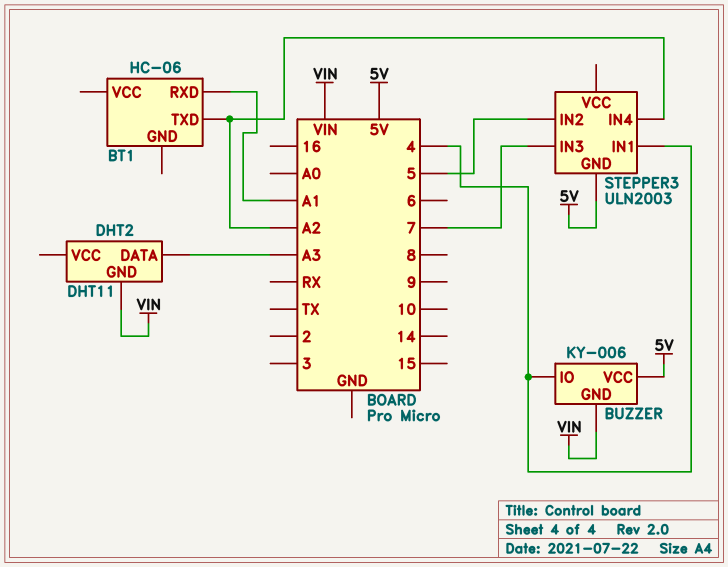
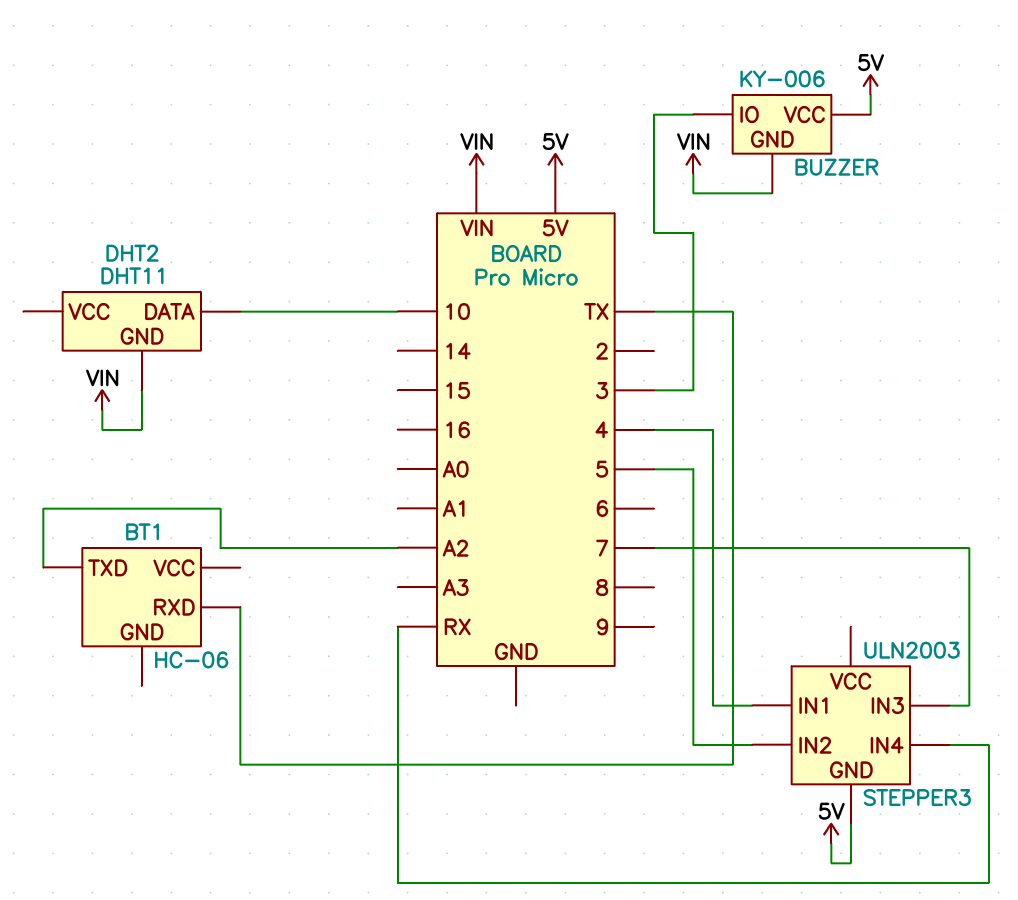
BT1 pin RXD: A1 -> TX
BUZZER pin IO: 4 -> 3
DHT2 pin DATA: A3 -> 10
STEPPER3 pin IN4: A2 -> RX

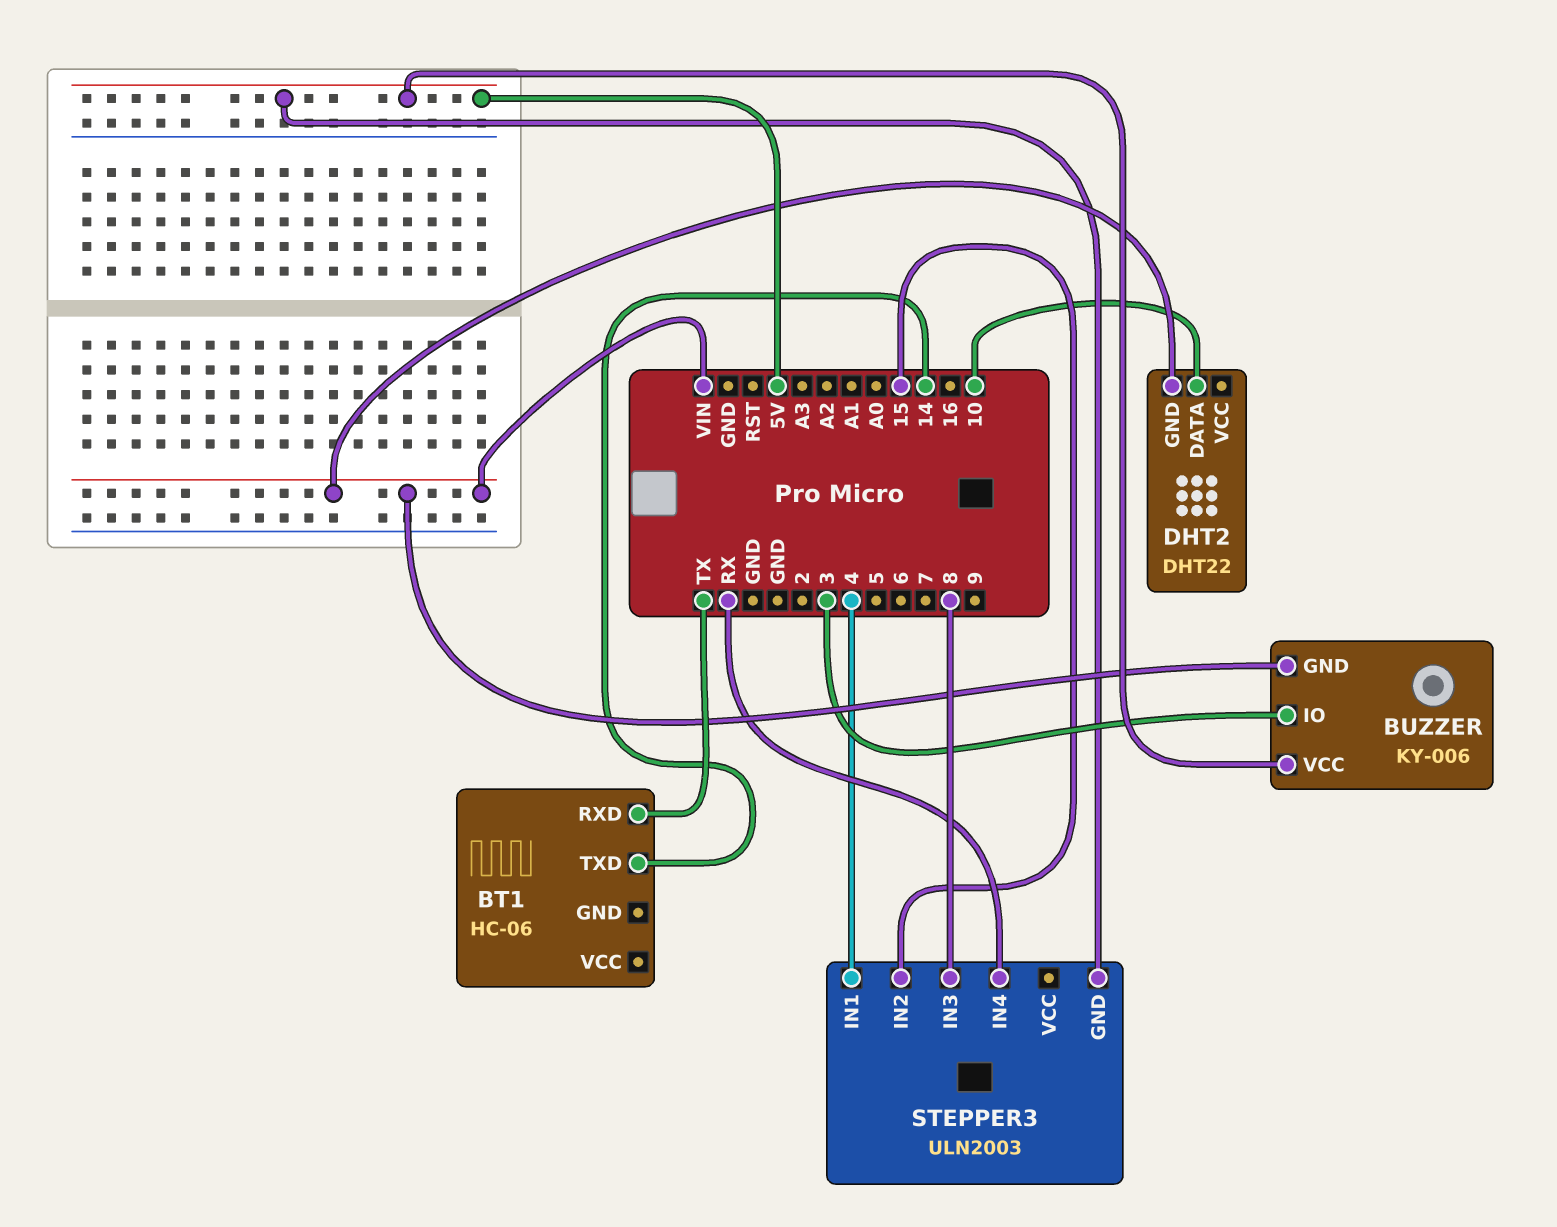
BT1 pin TXD: A2 -> 14
DHT2: DHT11 -> DHT22
STEPPER3 pin IN2: 5 -> 15
STEPPER3 pin IN3: 7 -> 8

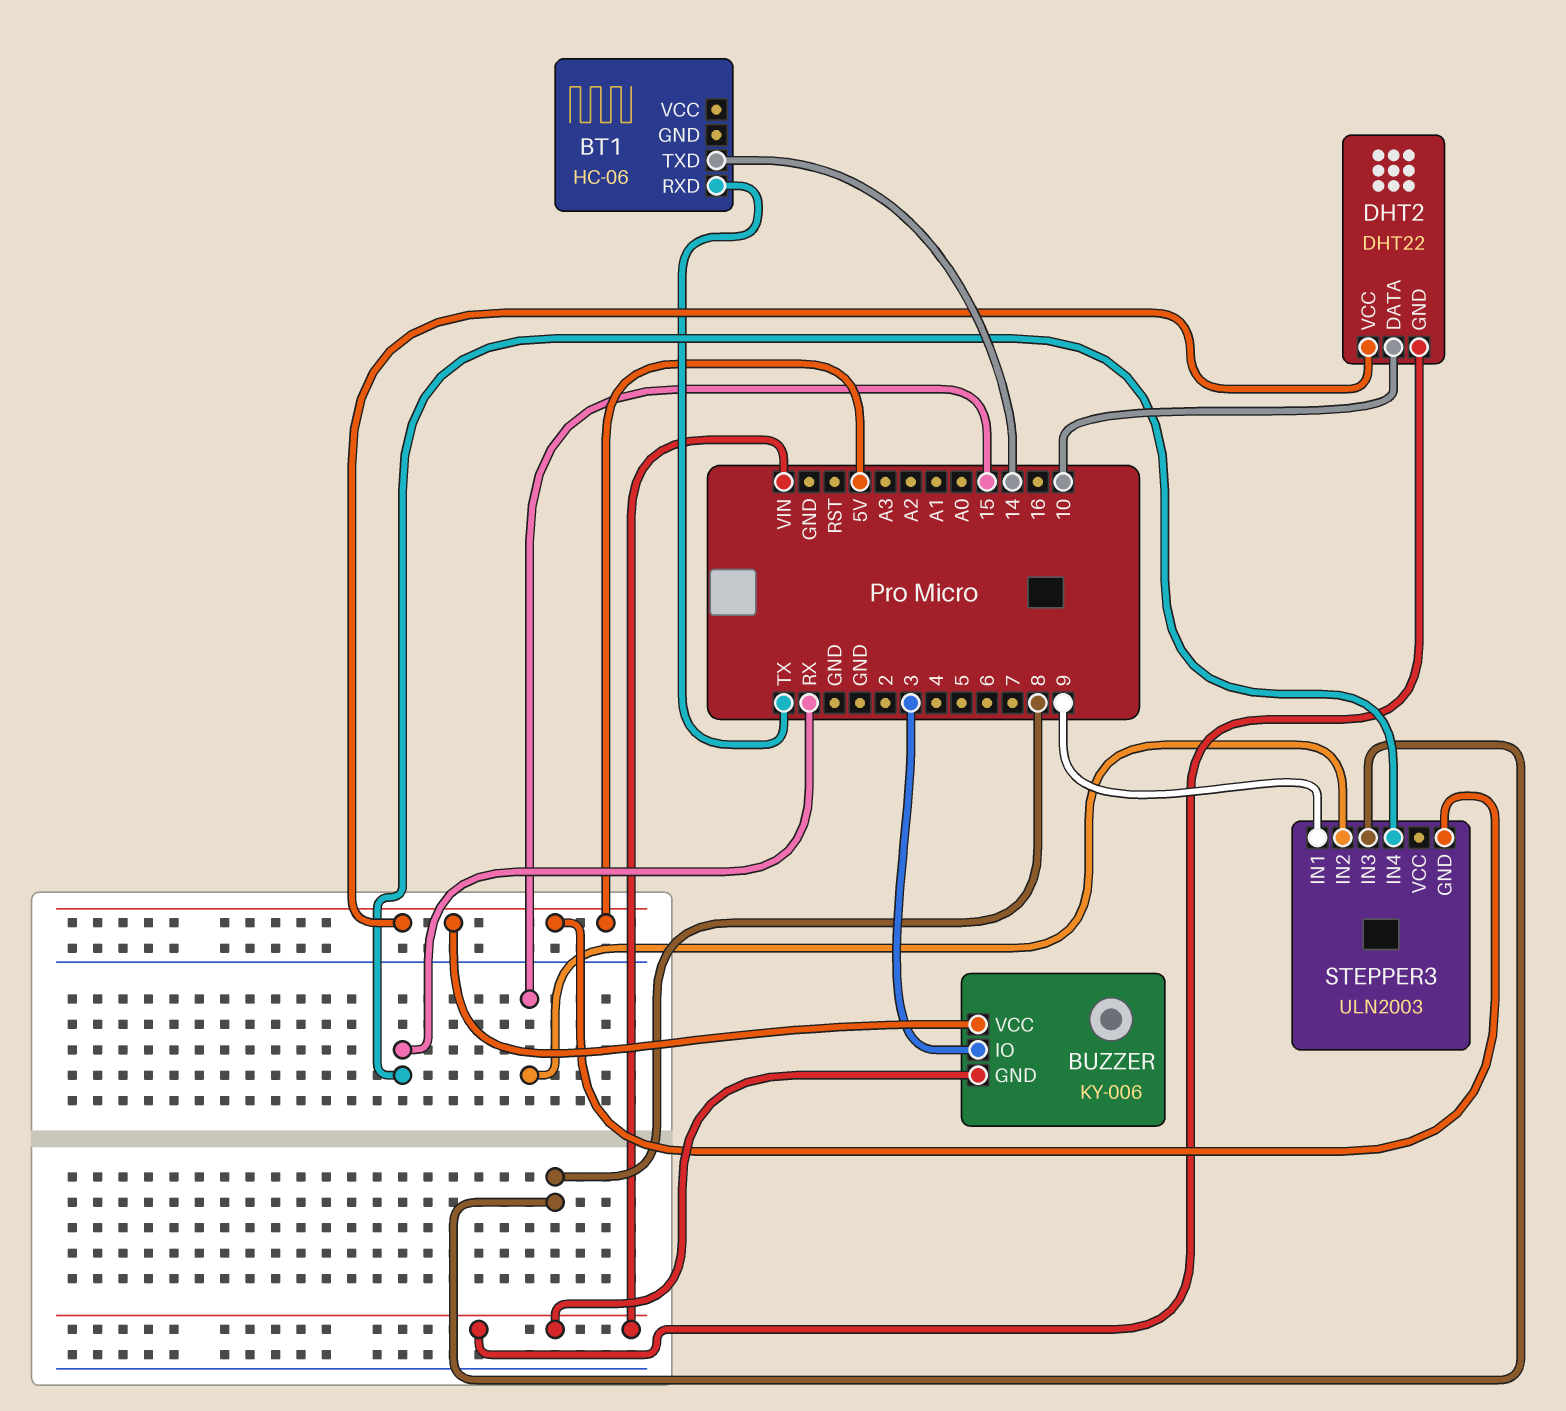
DHT2 pin VCC: none -> 5V
STEPPER3 pin IN1: 4 -> 9

